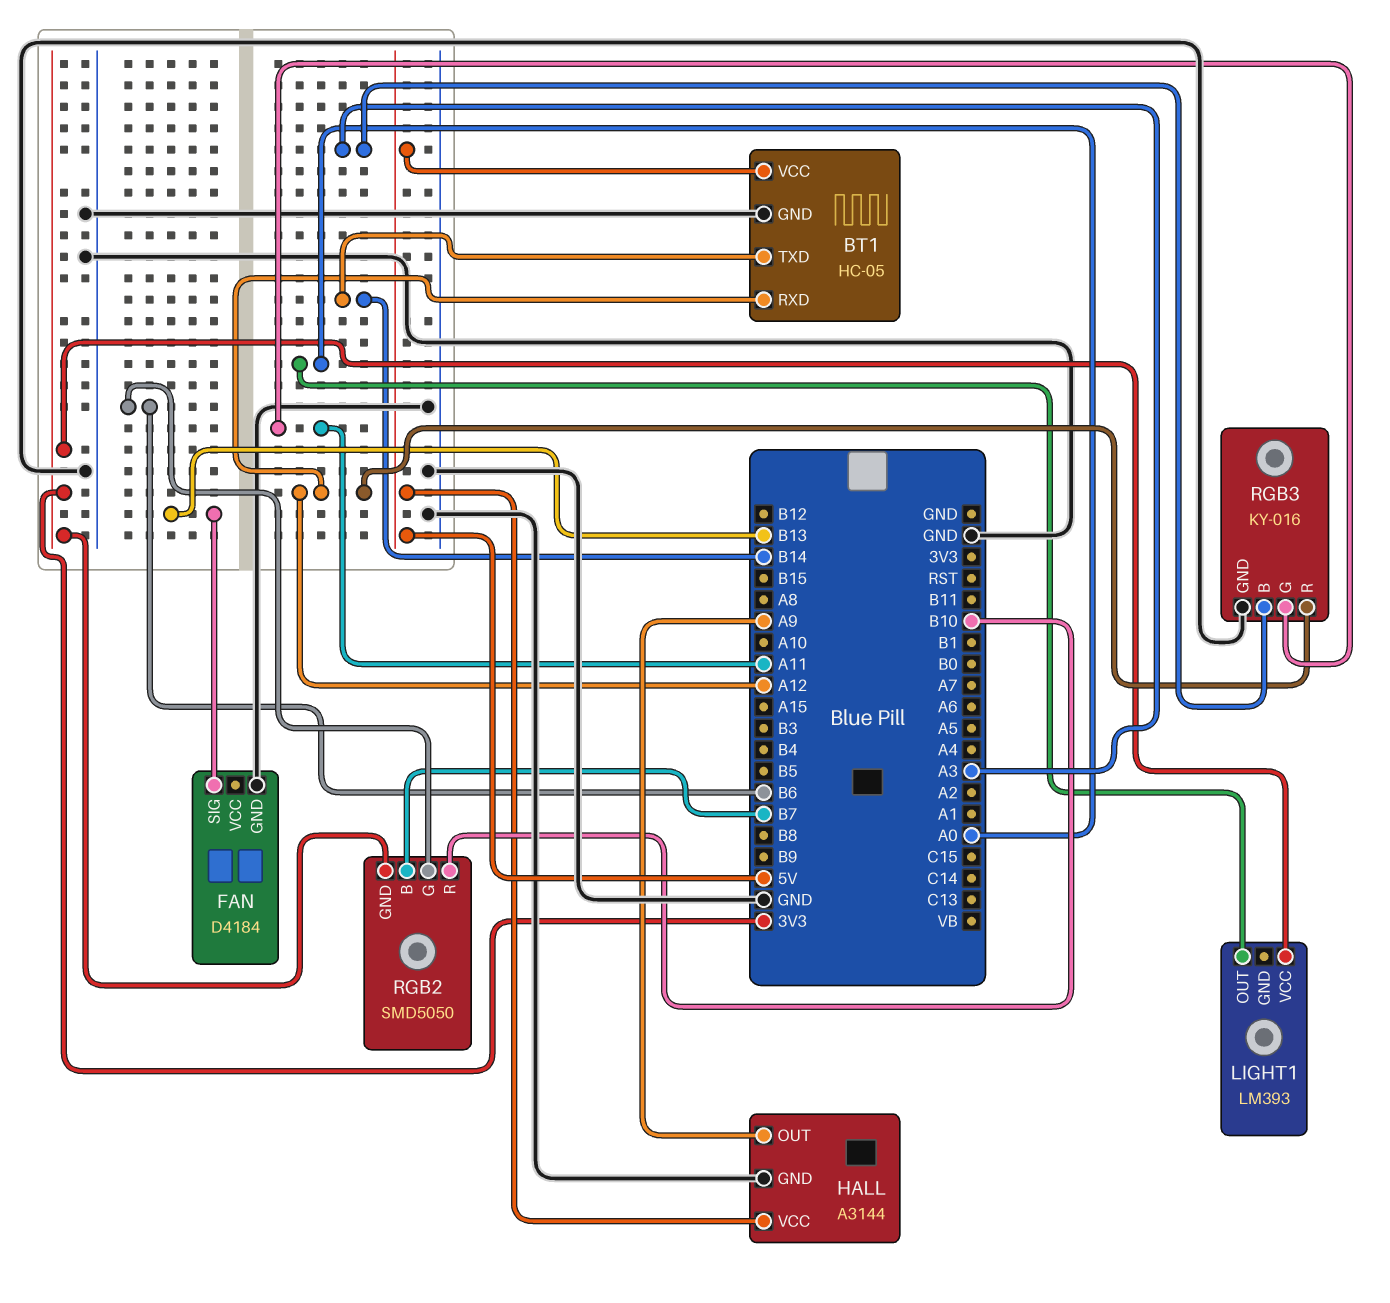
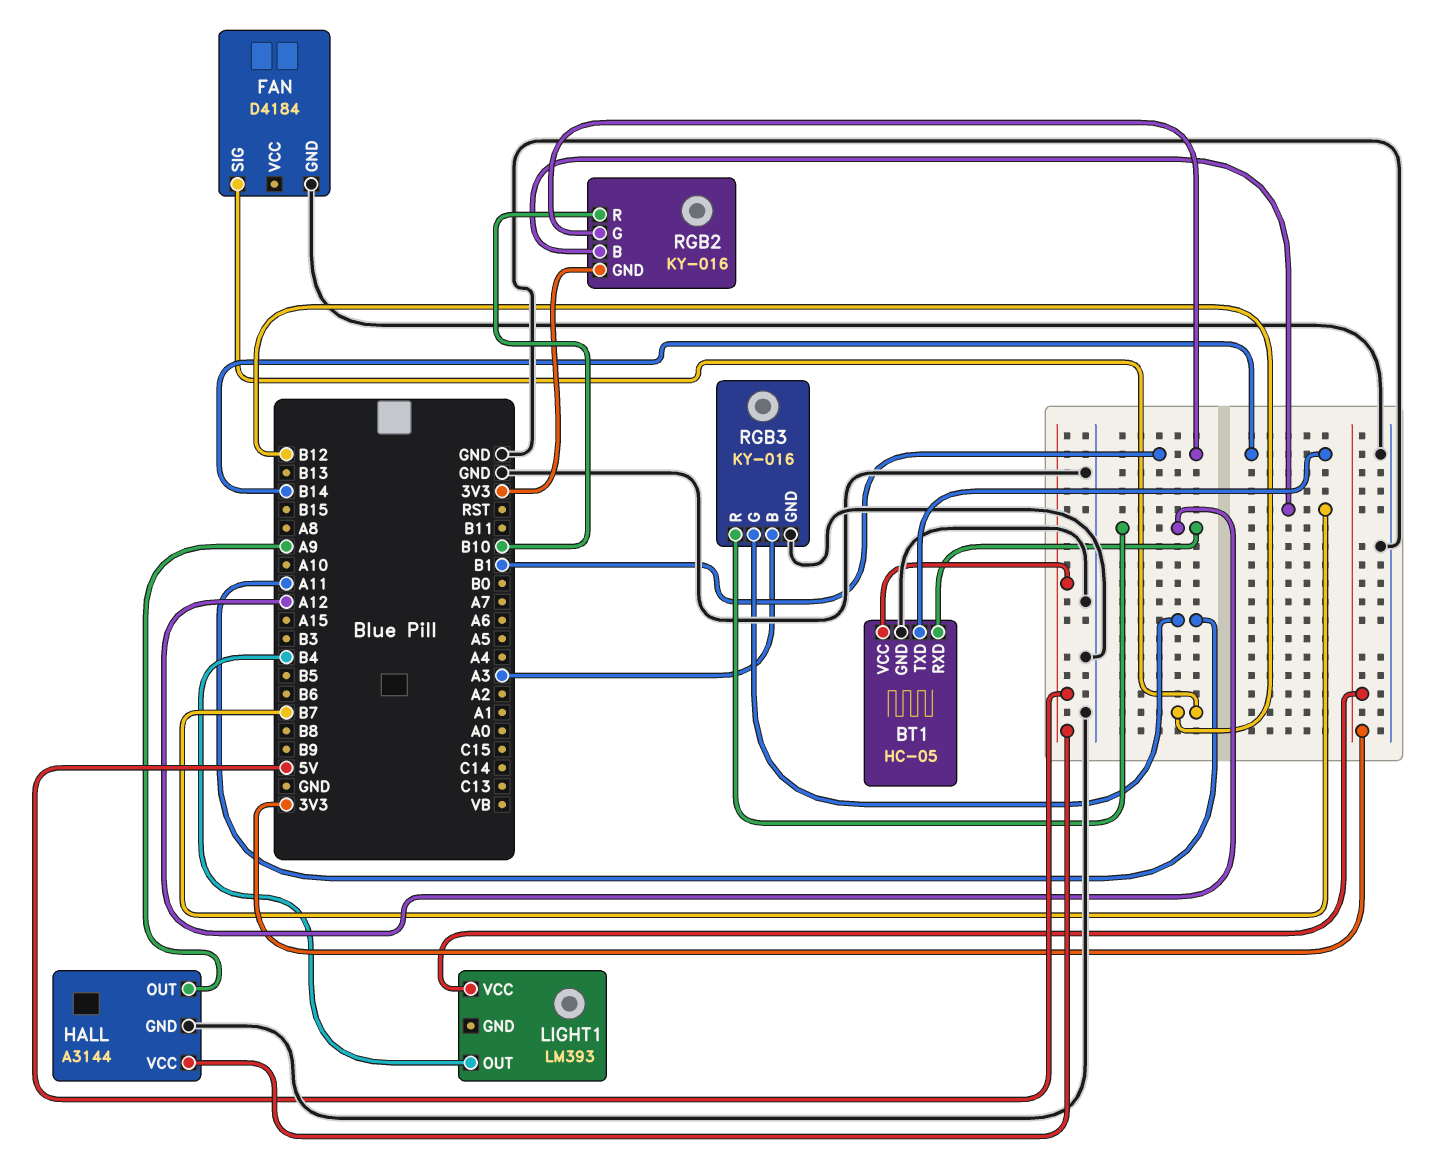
FAN pin SIG: B13 -> B12
LIGHT1 pin OUT: A0 -> B4
RGB2: SMD5050 -> KY-016
RGB2 pin G: B6 -> B1

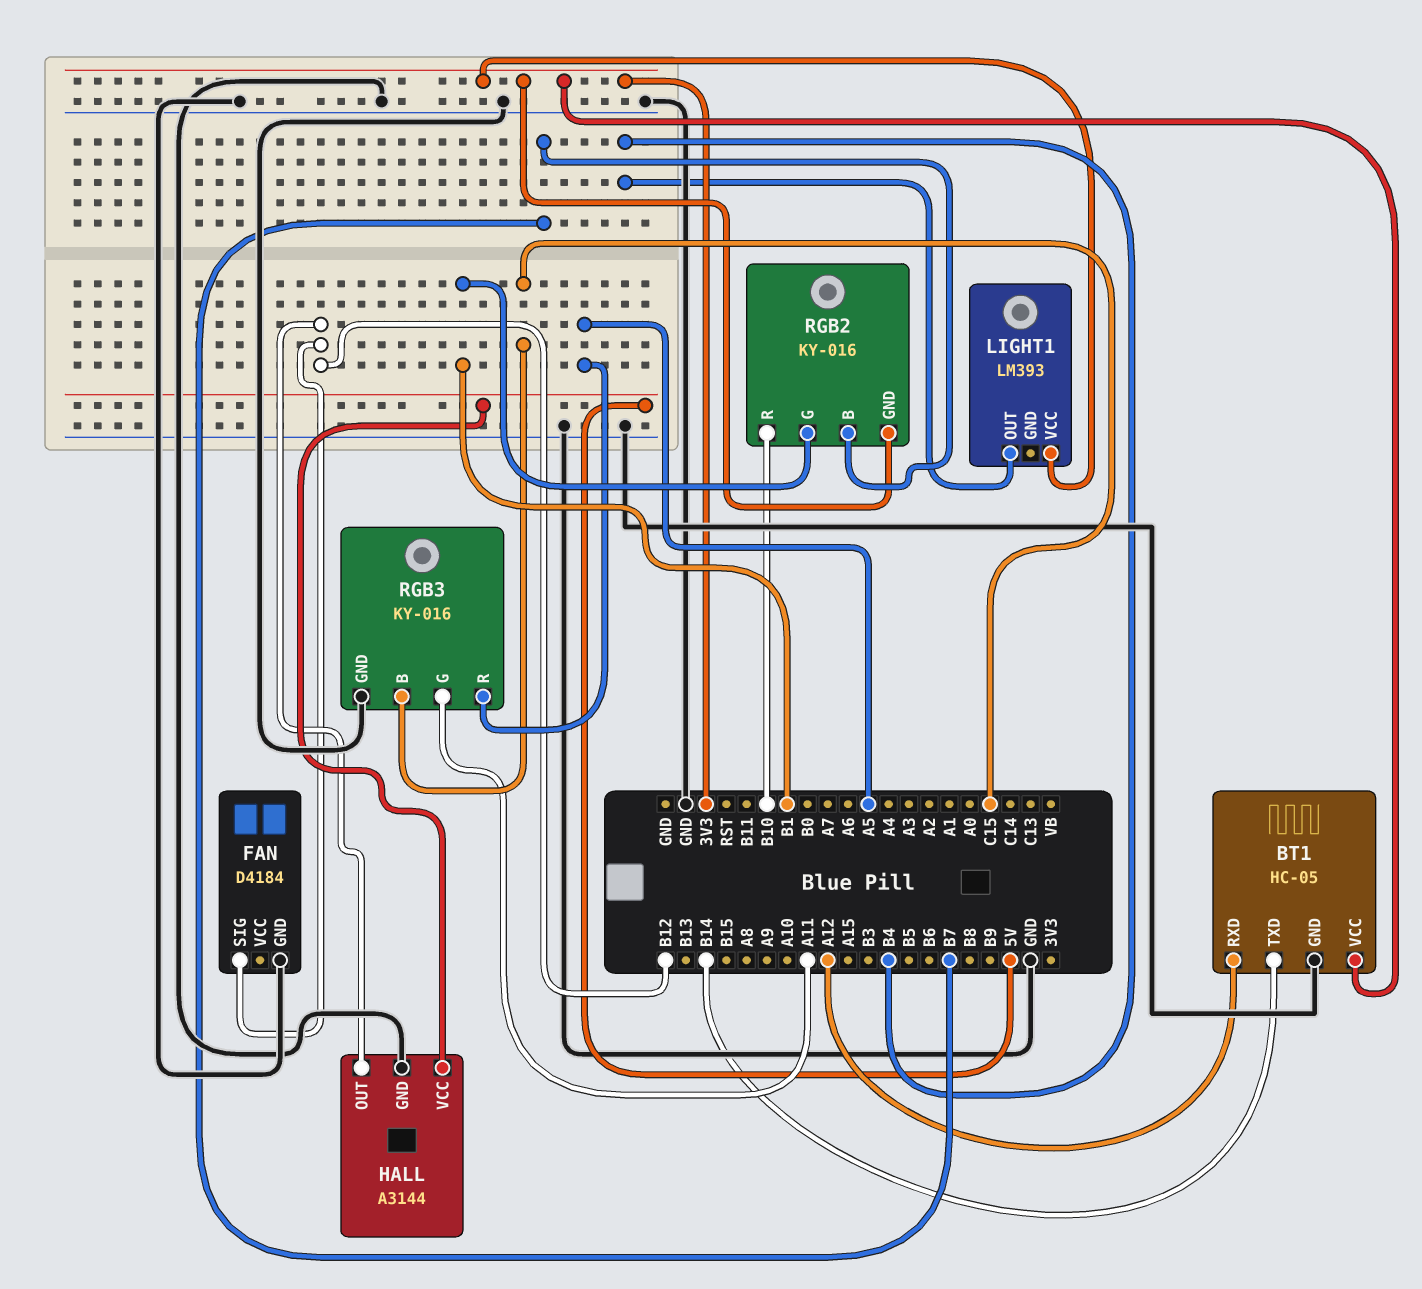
BT1 pin VCC: 5V -> 3V3
HALL pin OUT: A9 -> B12
RGB3 pin B: A3 -> C15
RGB3 pin R: A12 -> A5

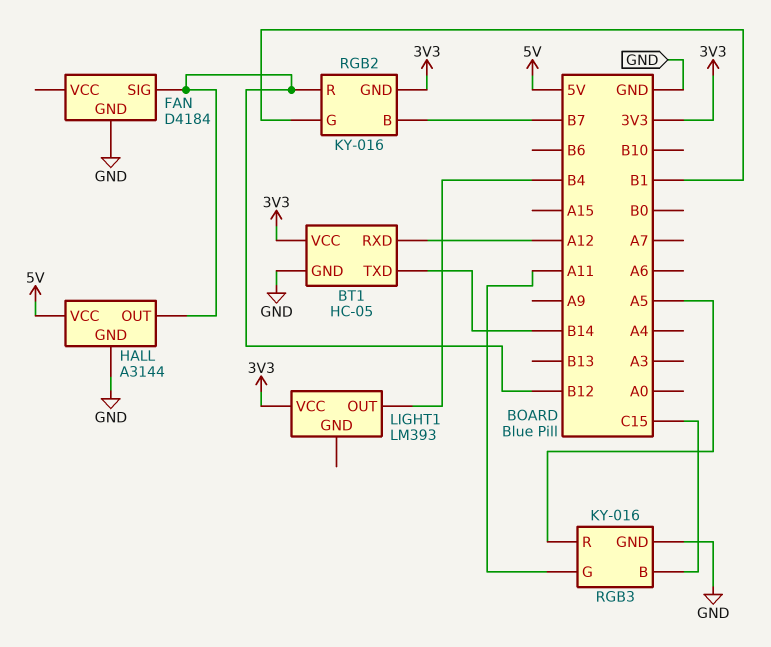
RGB2 pin R: B10 -> B12

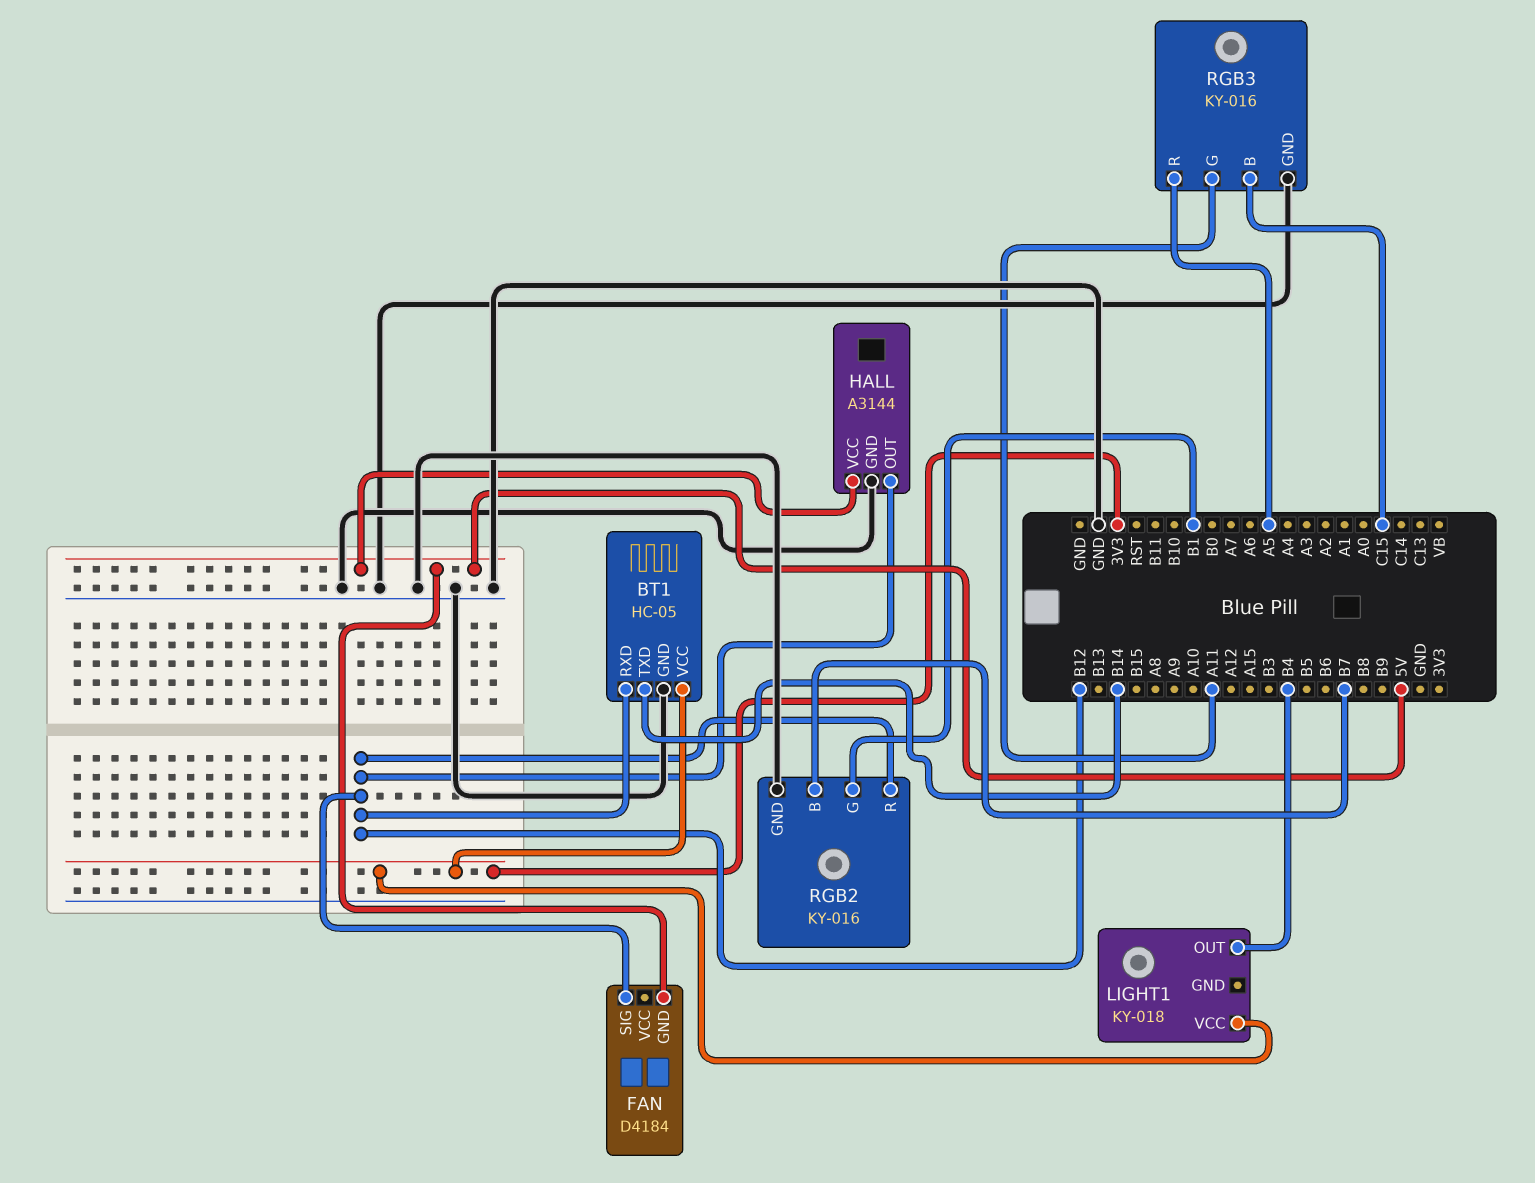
BT1 pin RXD: A12 -> B12
FAN pin GND: GND -> 5V
LIGHT1: LM393 -> KY-018
RGB2 pin GND: 3V3 -> GND

